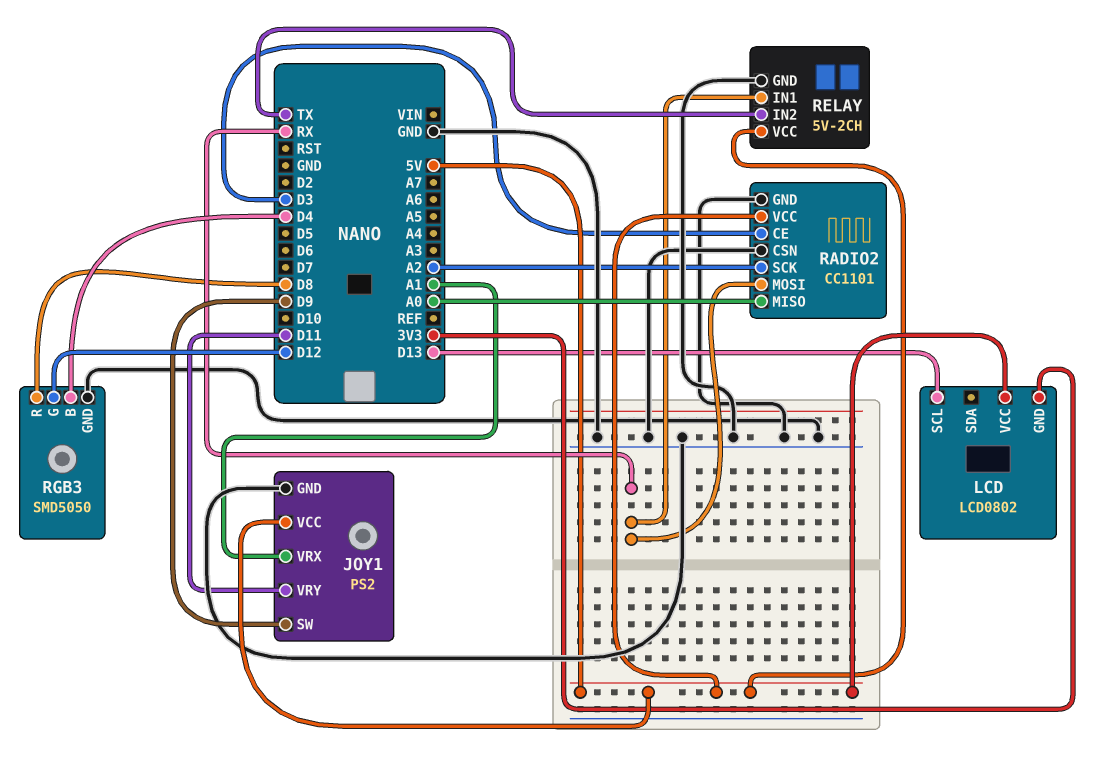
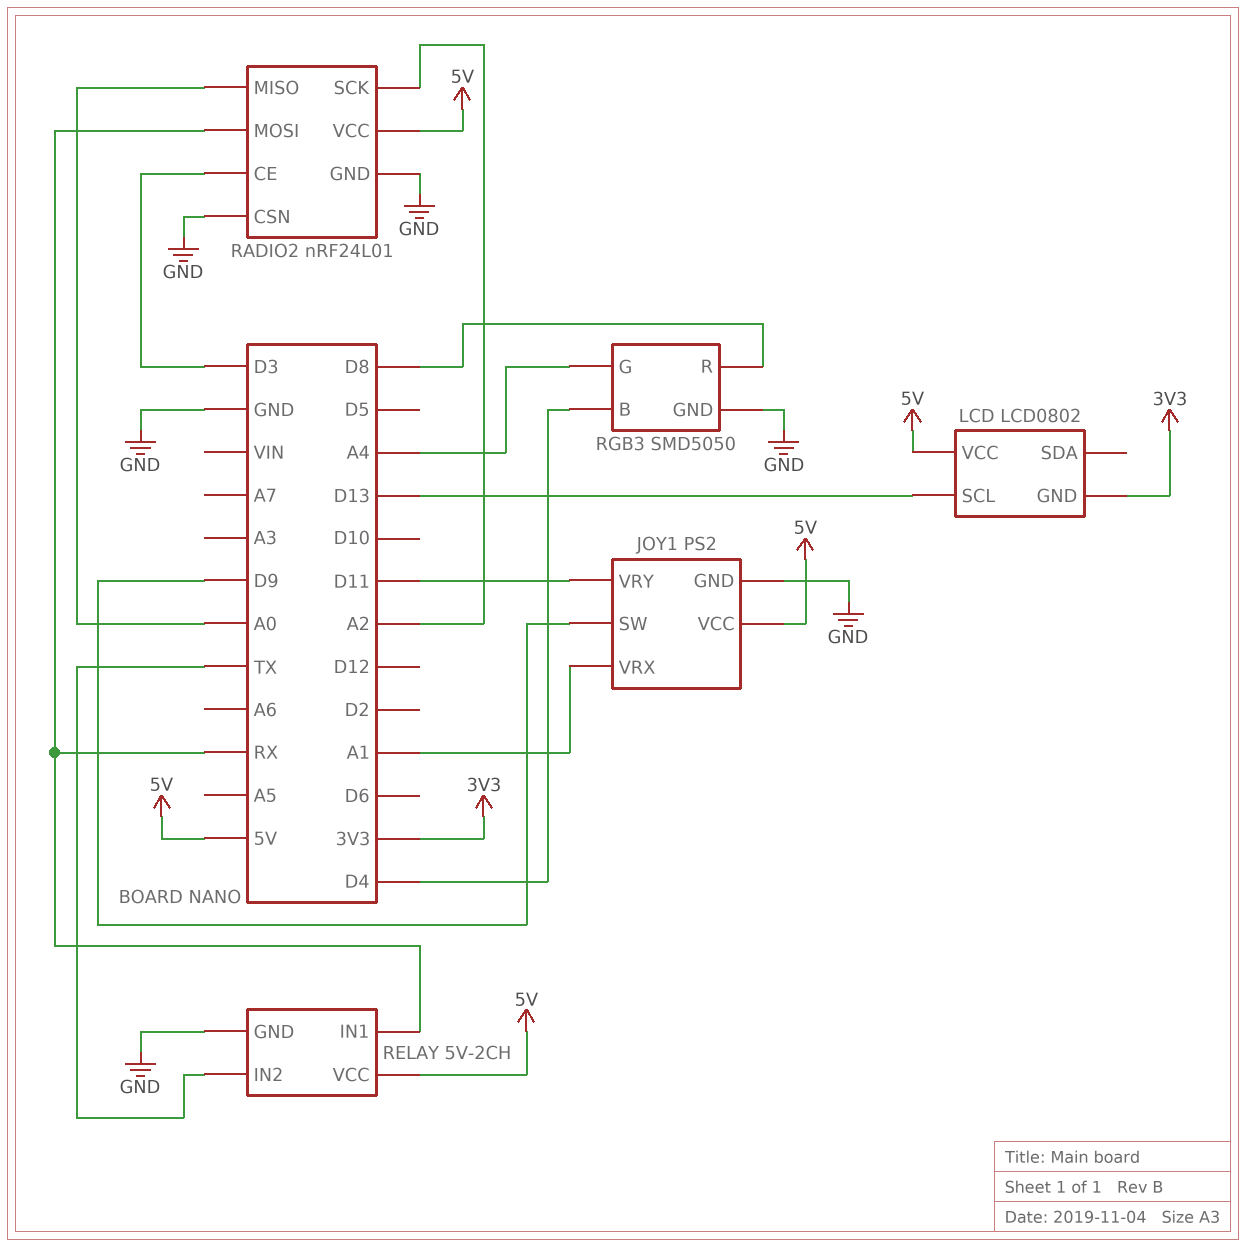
RADIO2: CC1101 -> nRF24L01
RGB3 pin G: D12 -> A4

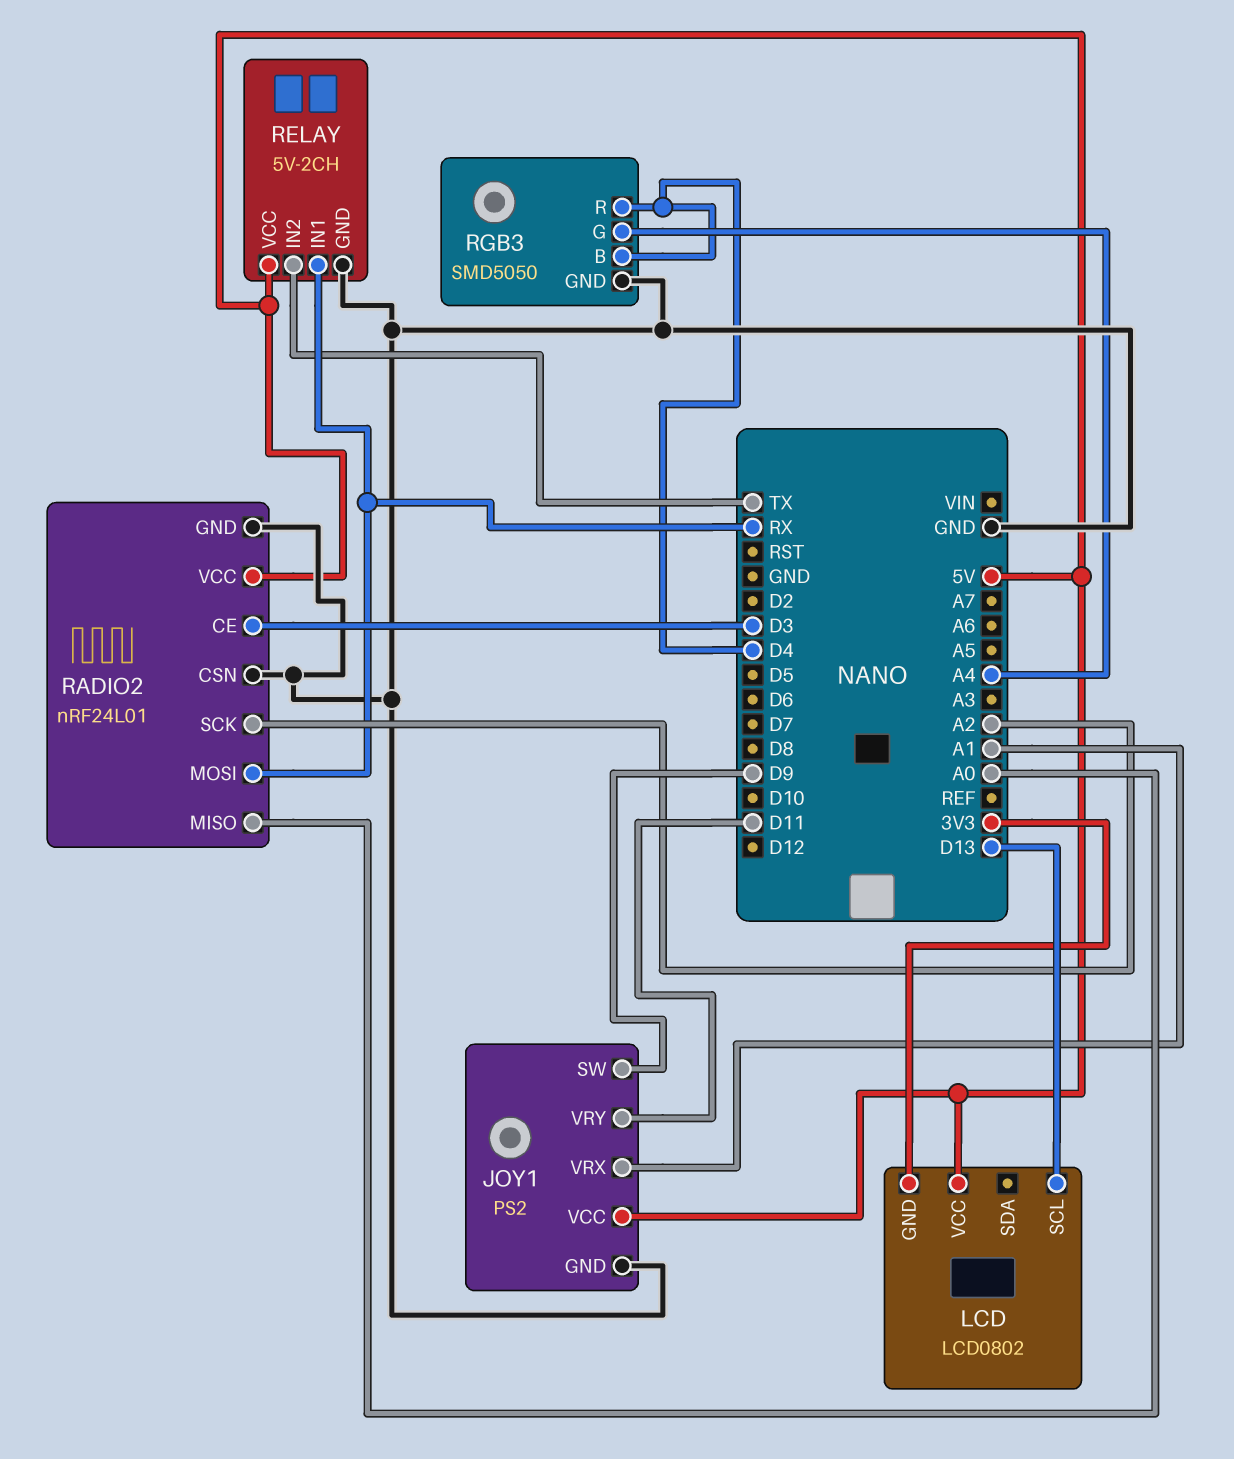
RGB3 pin R: D8 -> D4

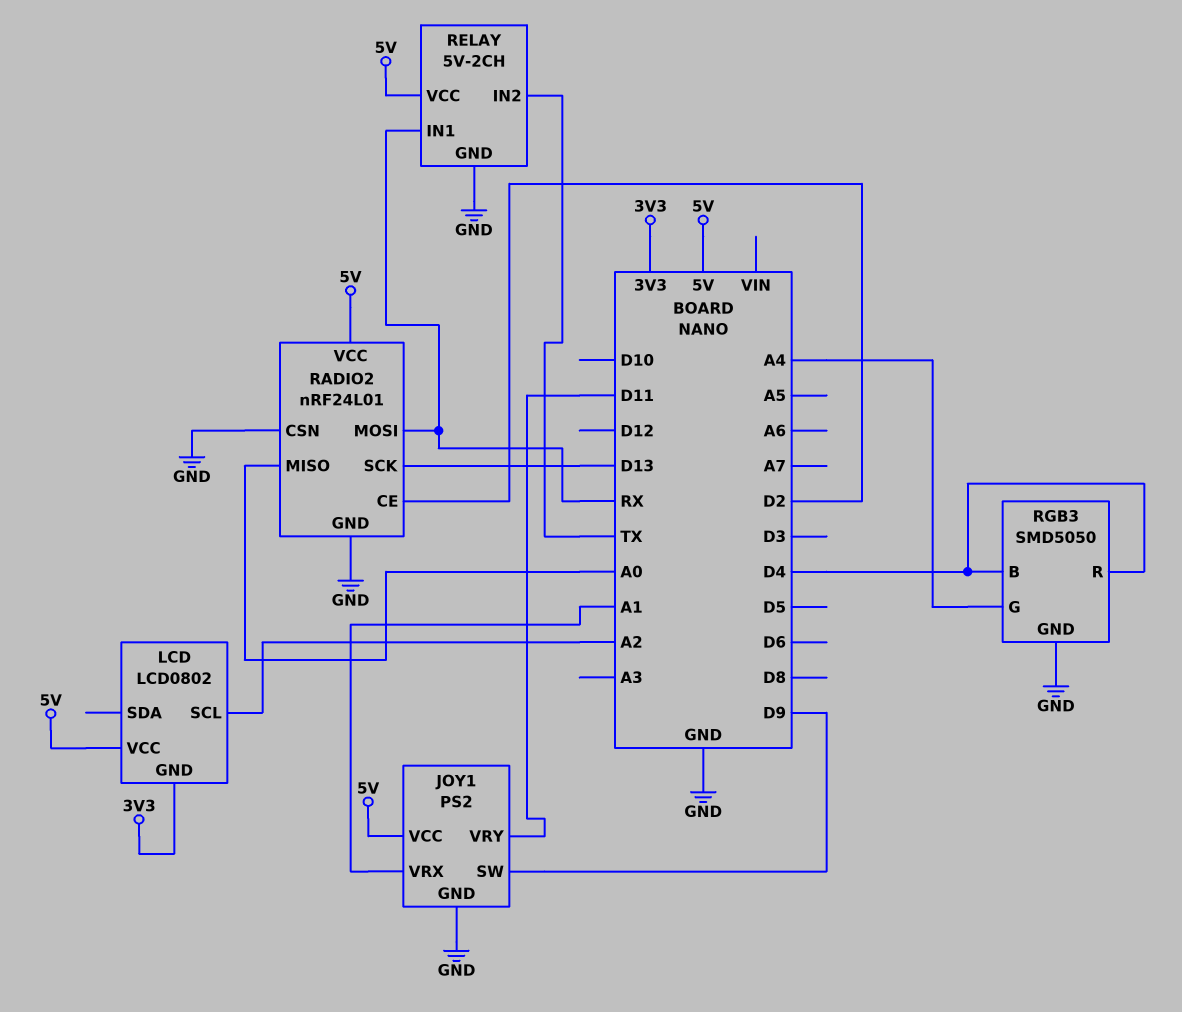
LCD pin SCL: D13 -> A2
RADIO2 pin CE: D3 -> D2
RADIO2 pin SCK: A2 -> D13

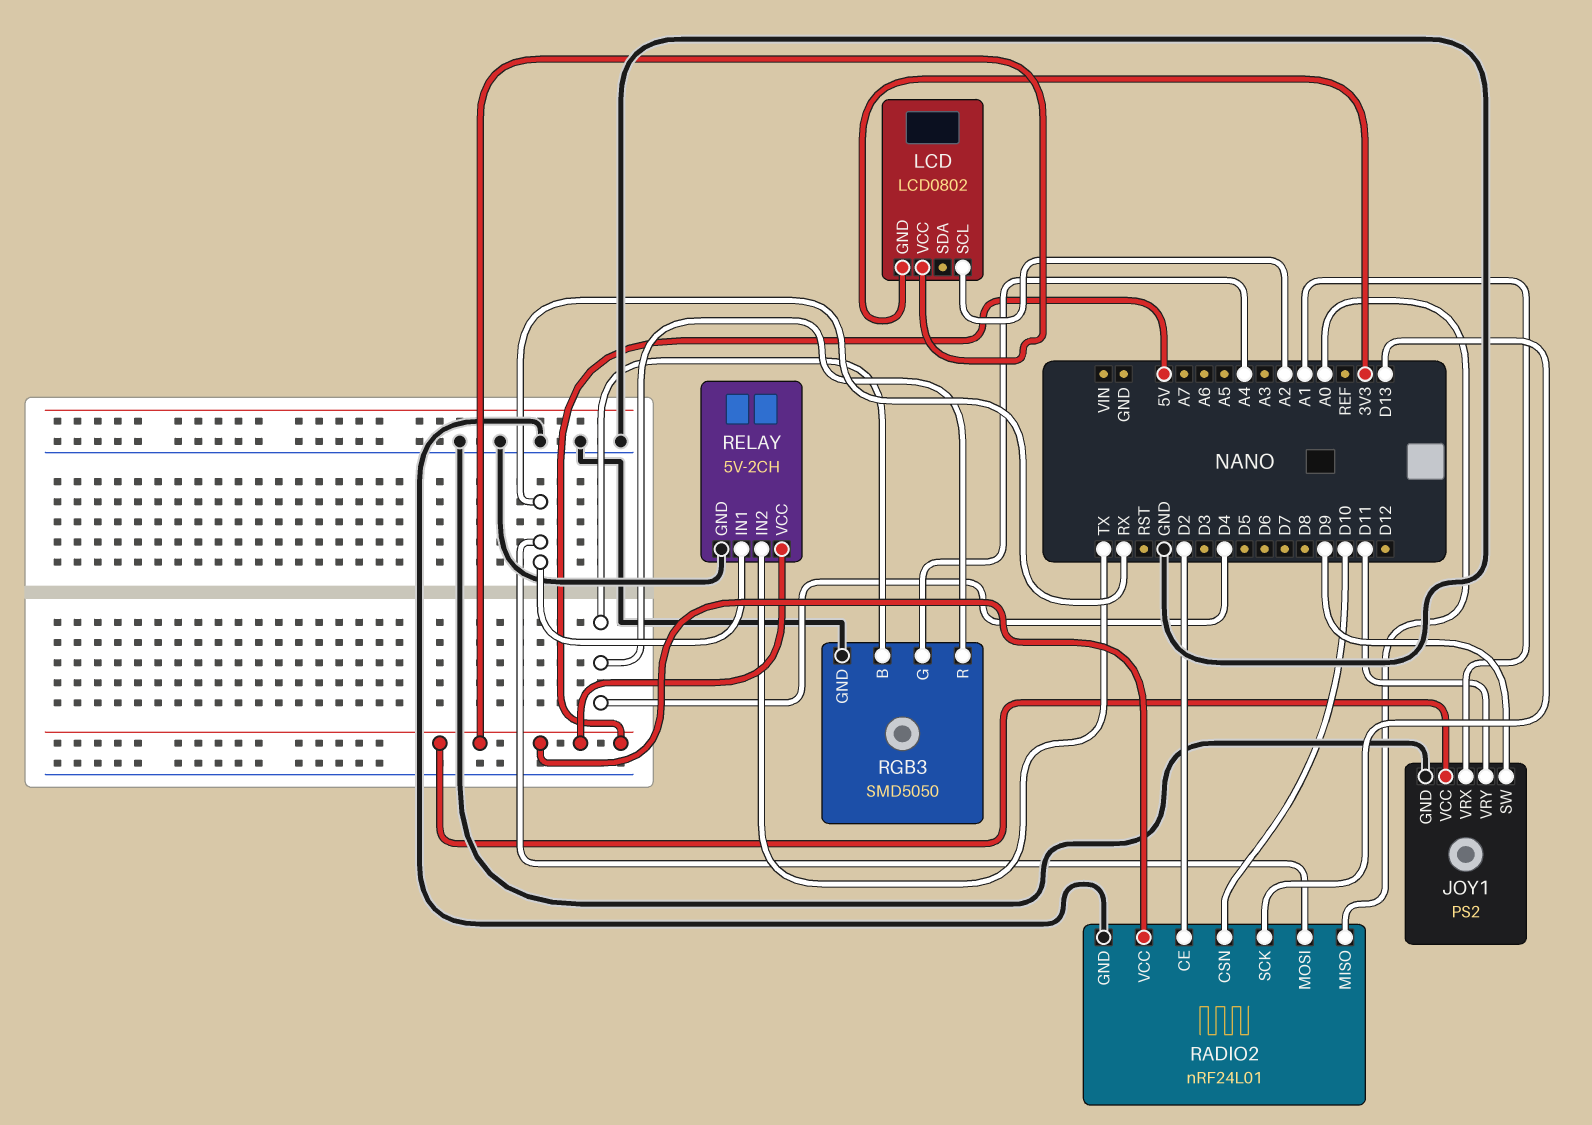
RADIO2 pin CSN: GND -> D10

